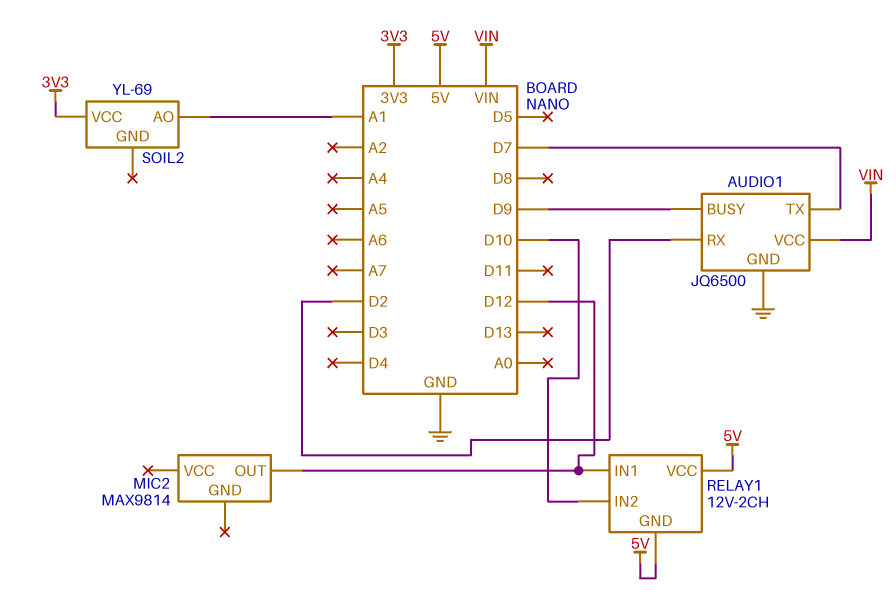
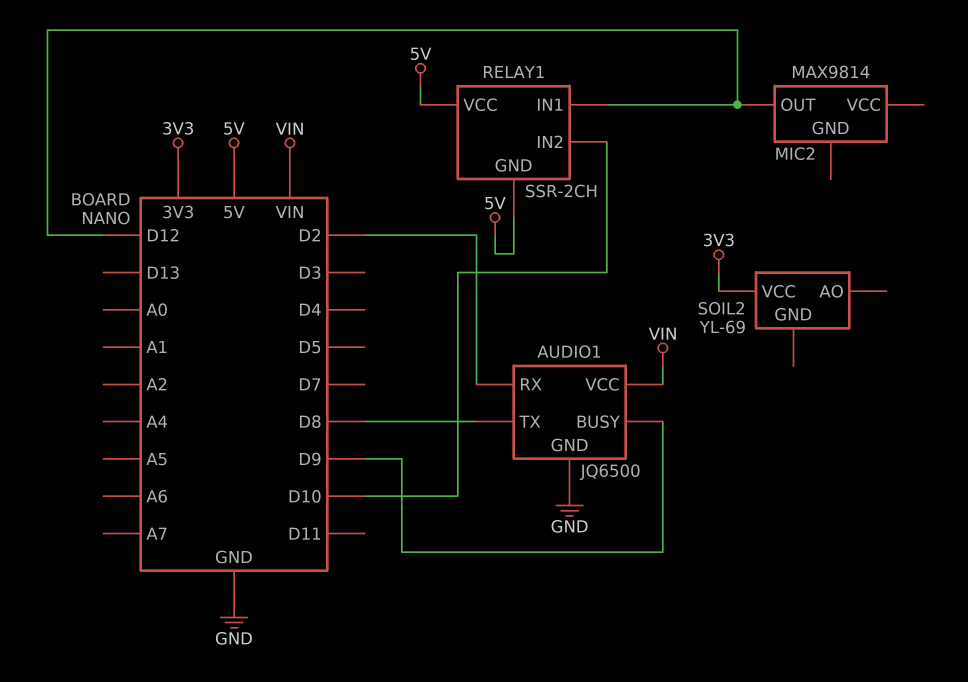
AUDIO1 pin TX: D7 -> D8
RELAY1: 12V-2CH -> SSR-2CH
SOIL2 pin AO: A1 -> none

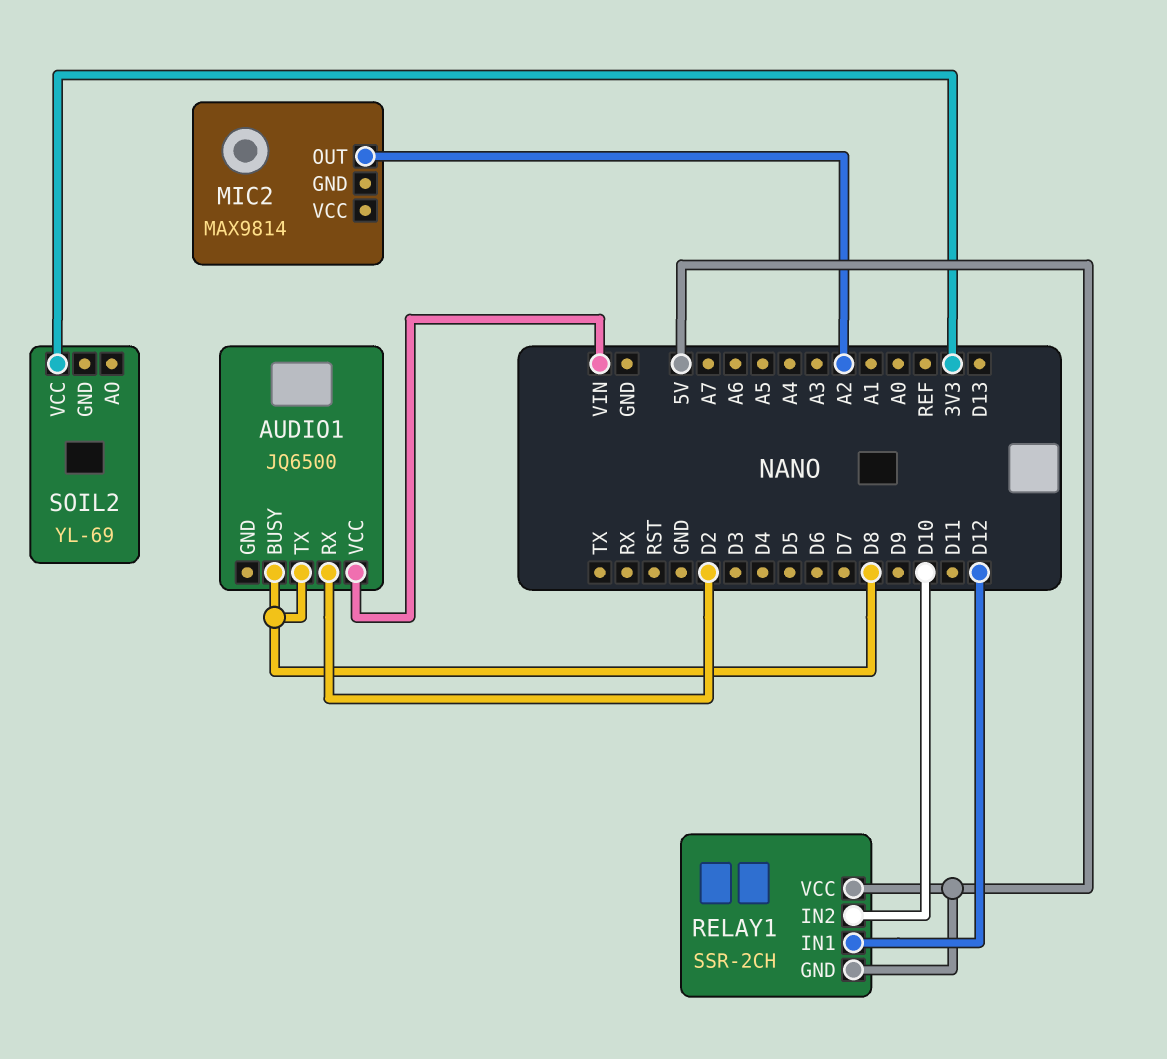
AUDIO1 pin BUSY: D9 -> D8
AUDIO1 pin GND: GND -> none
MIC2 pin OUT: D12 -> A2

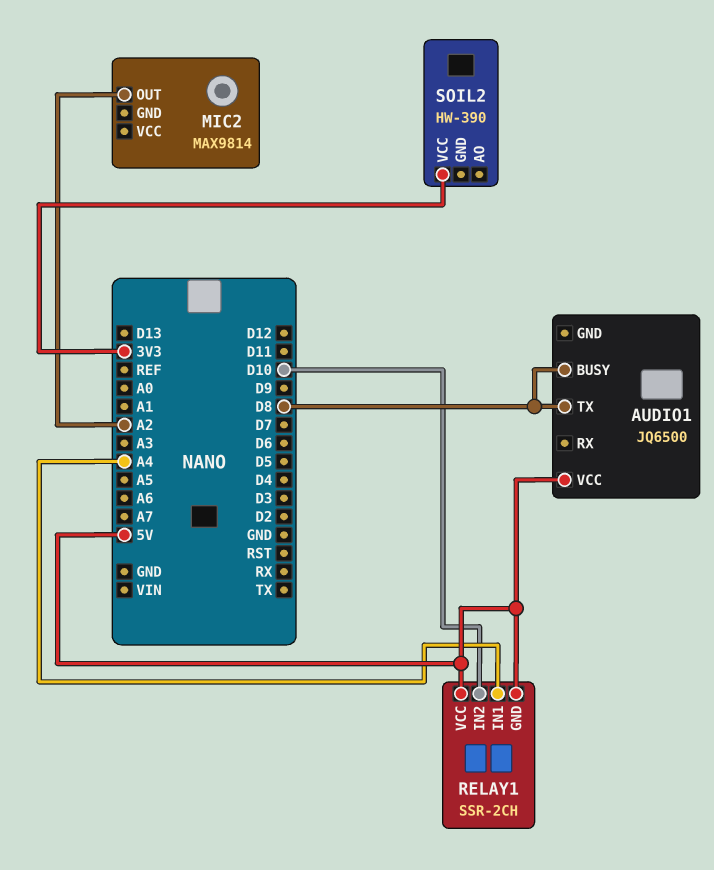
AUDIO1 pin RX: D2 -> none
AUDIO1 pin VCC: VIN -> 5V
RELAY1 pin IN1: D12 -> A4
SOIL2: YL-69 -> HW-390

